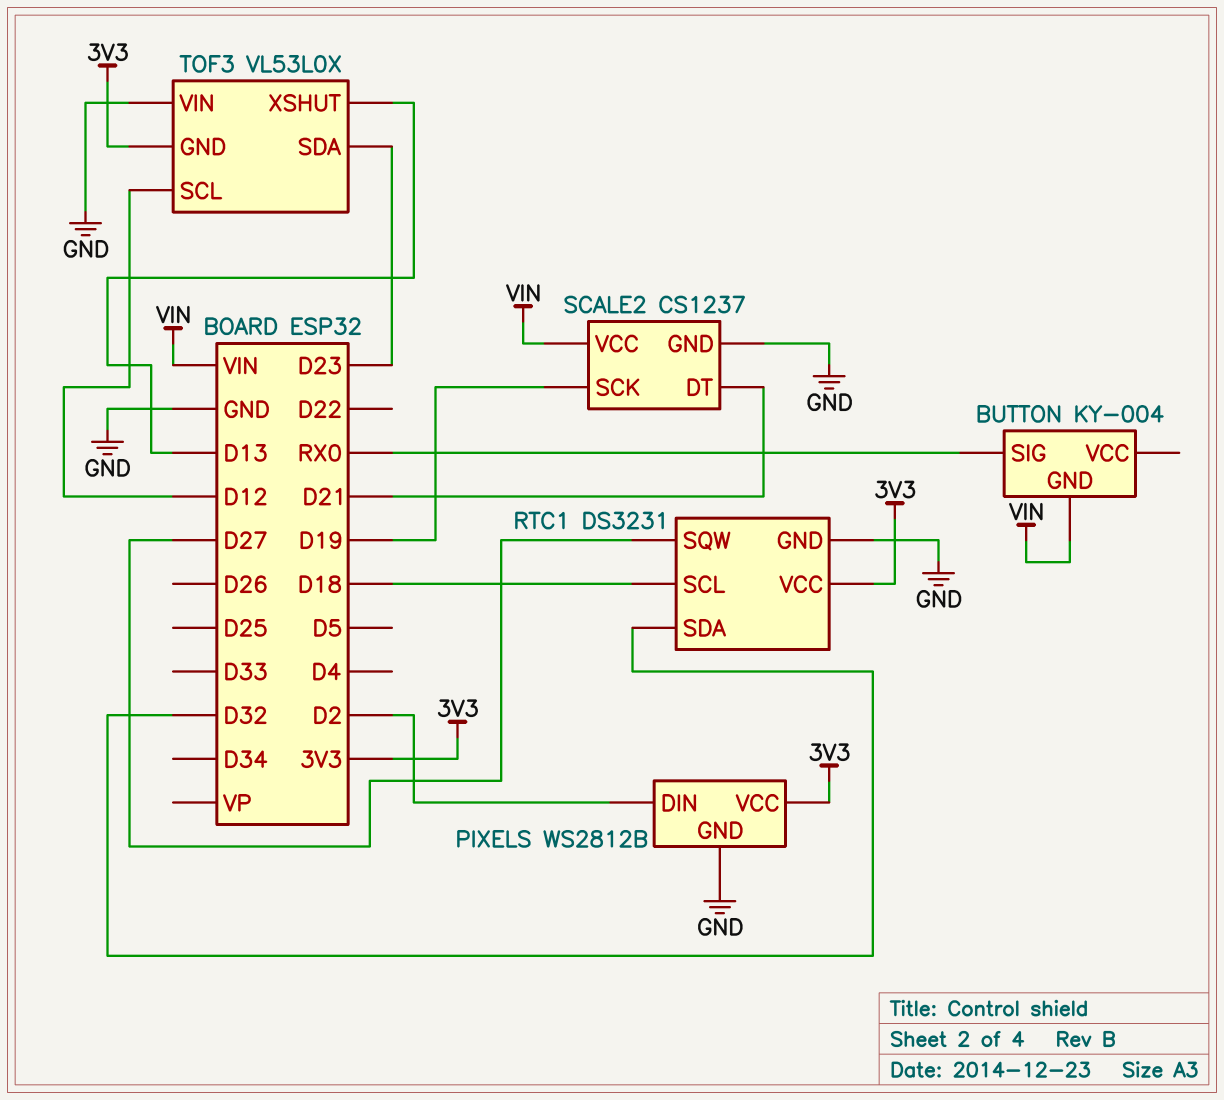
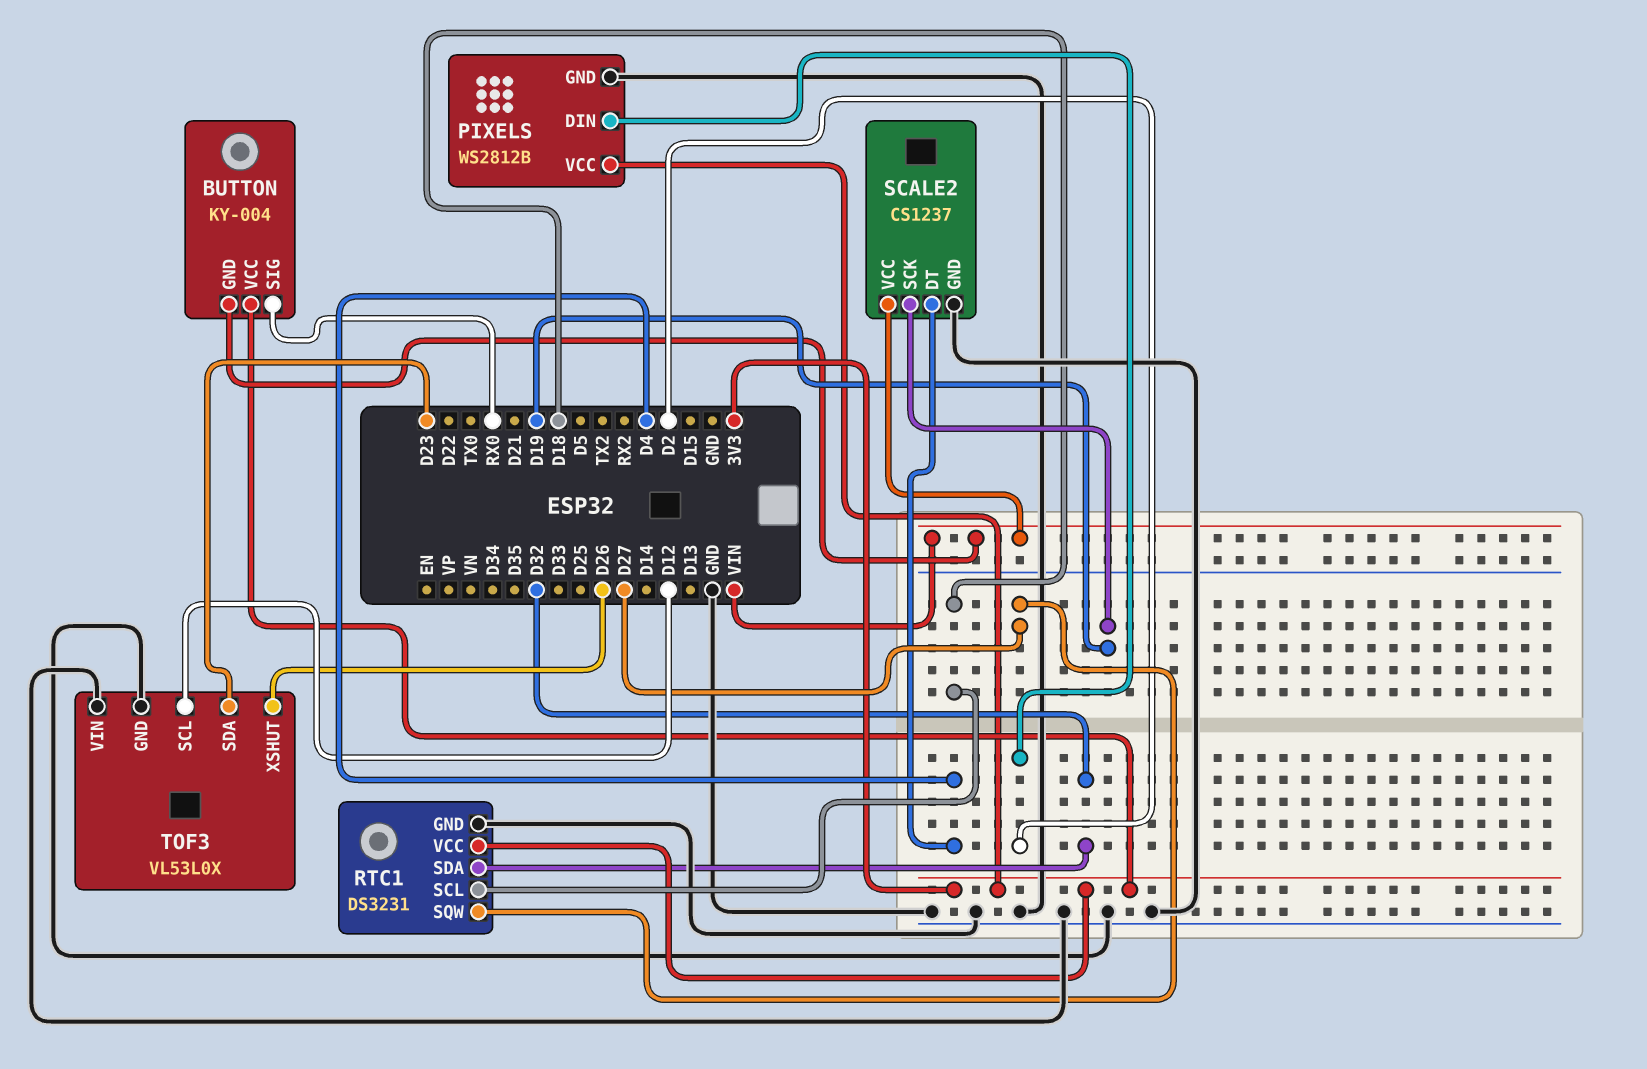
BUTTON pin VCC: none -> 3V3
SCALE2 pin DT: D21 -> D4
TOF3 pin GND: 3V3 -> GND
TOF3 pin XSHUT: D13 -> D26

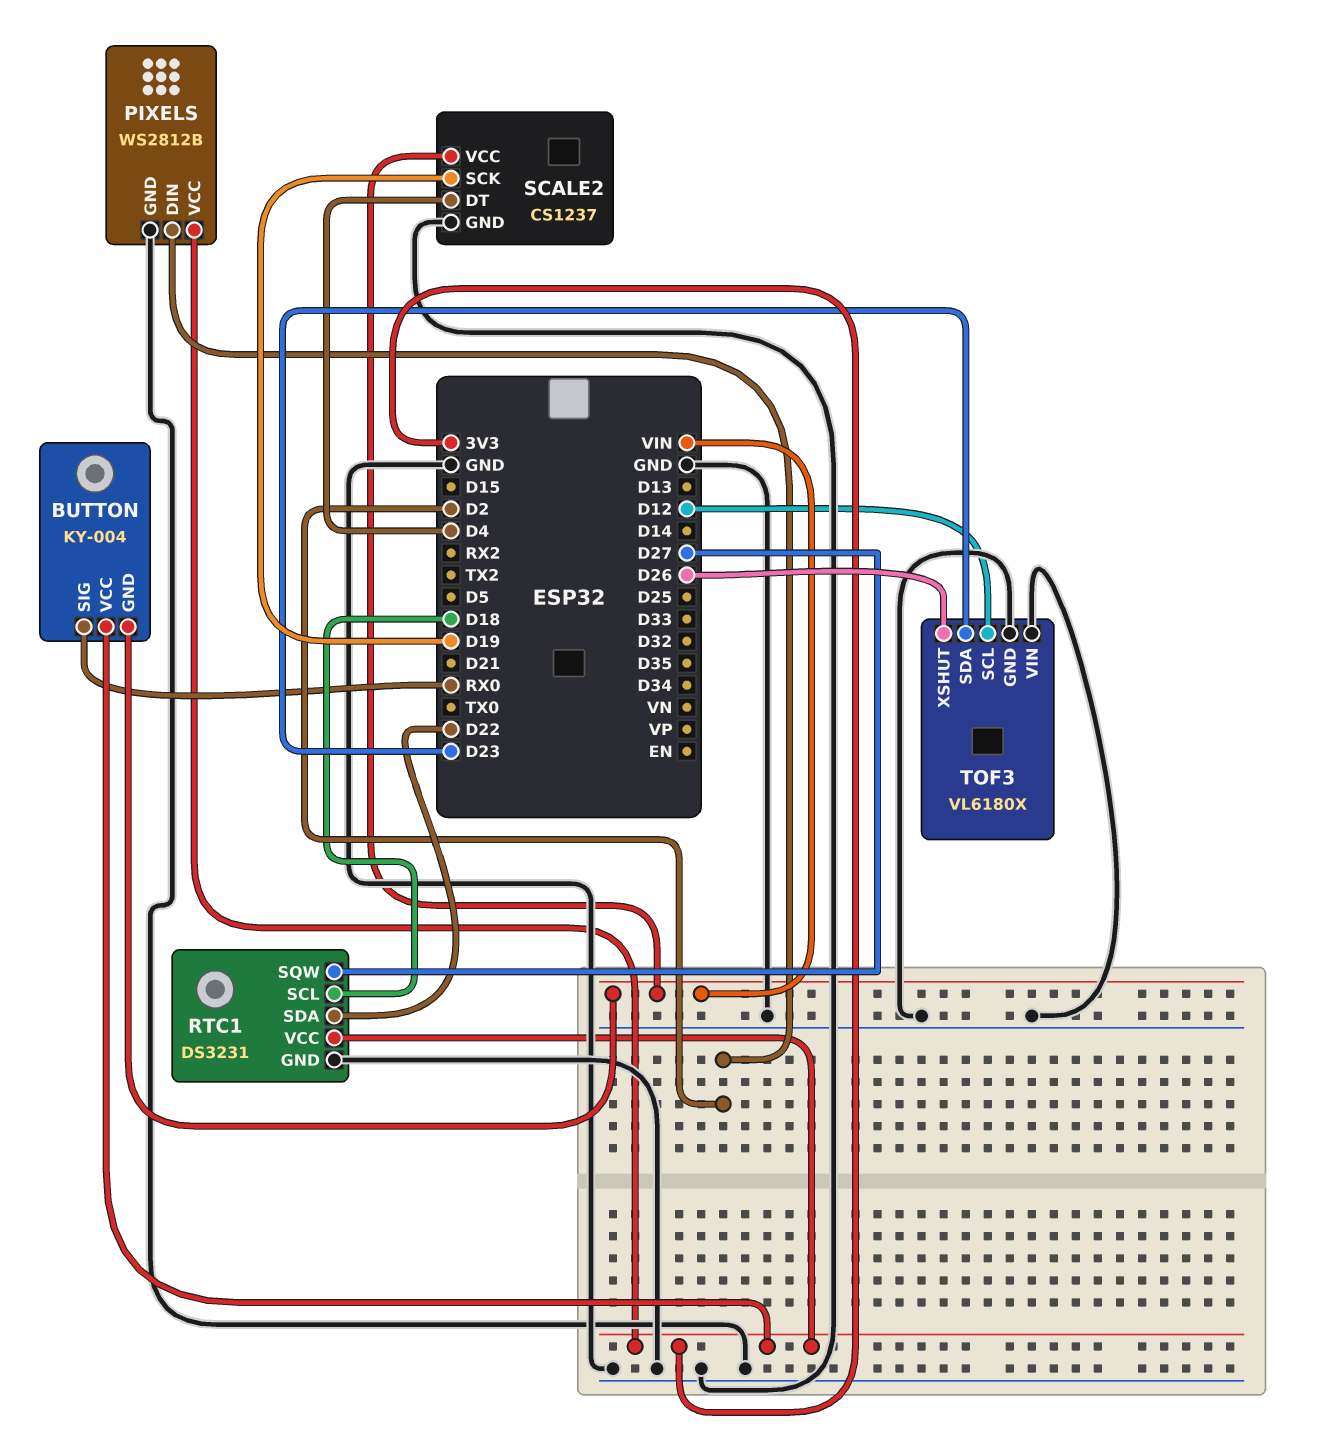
RTC1 pin SDA: D32 -> D22
TOF3: VL53L0X -> VL6180X

